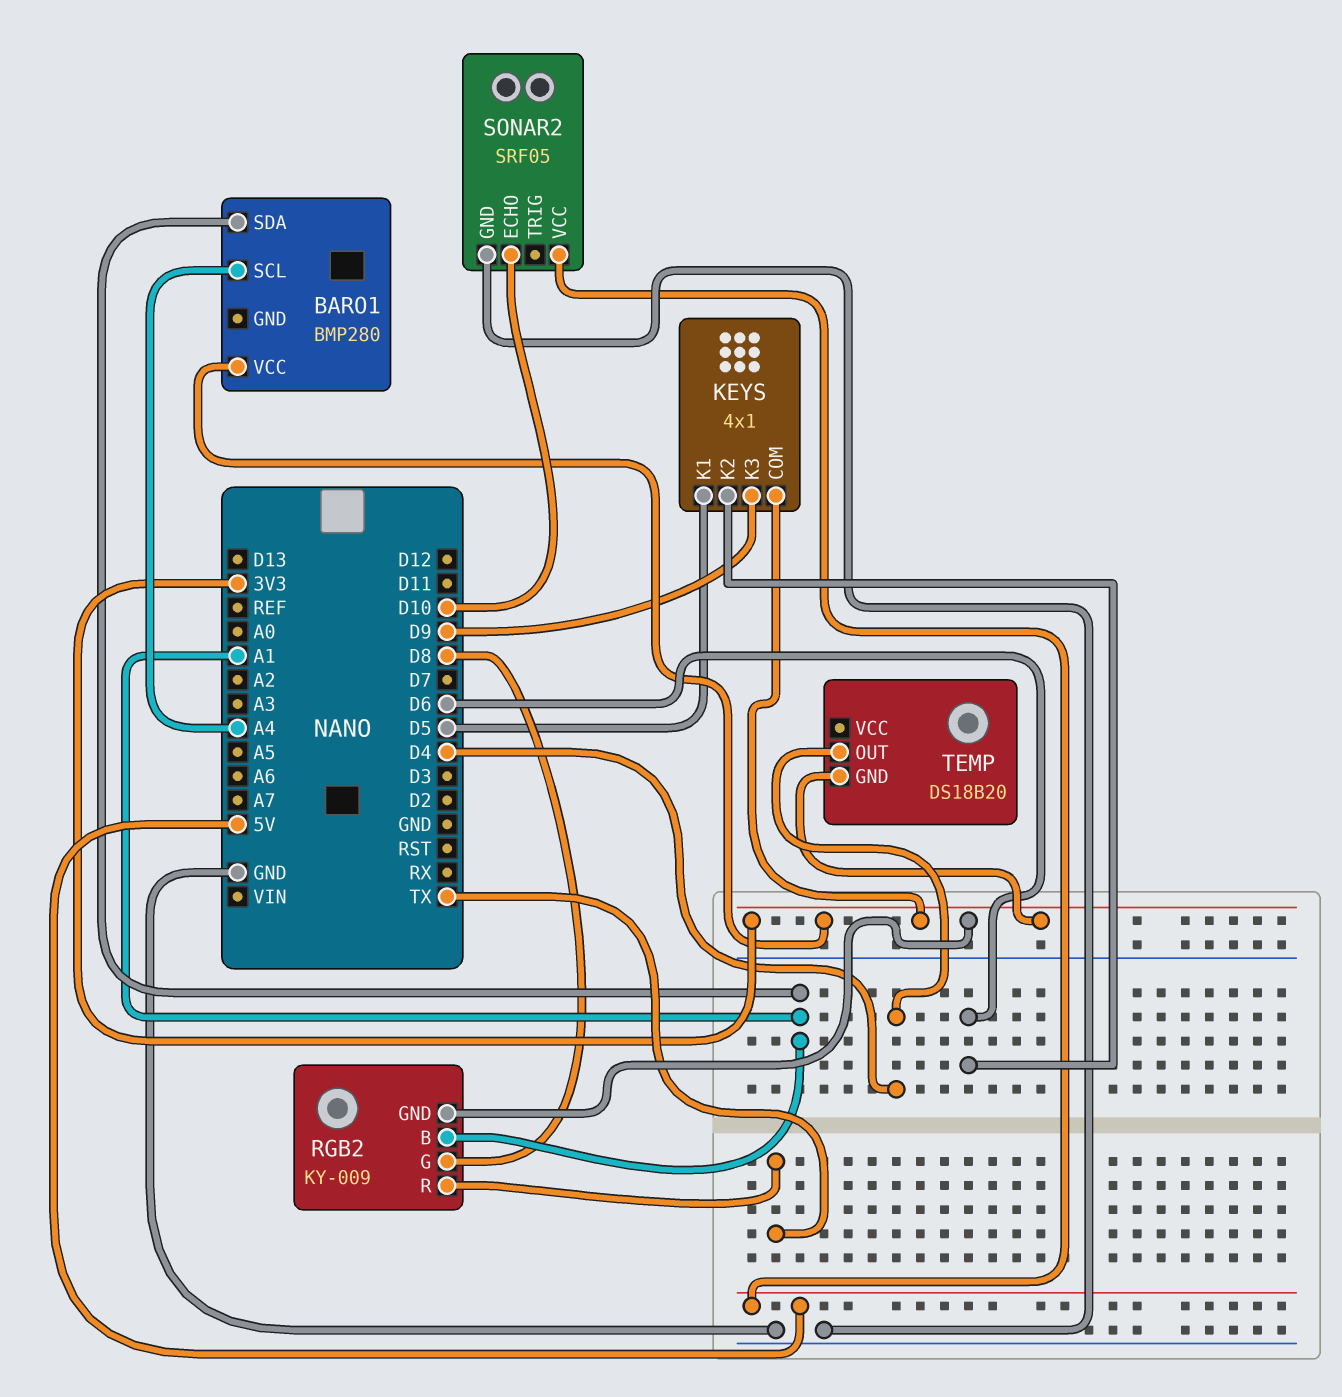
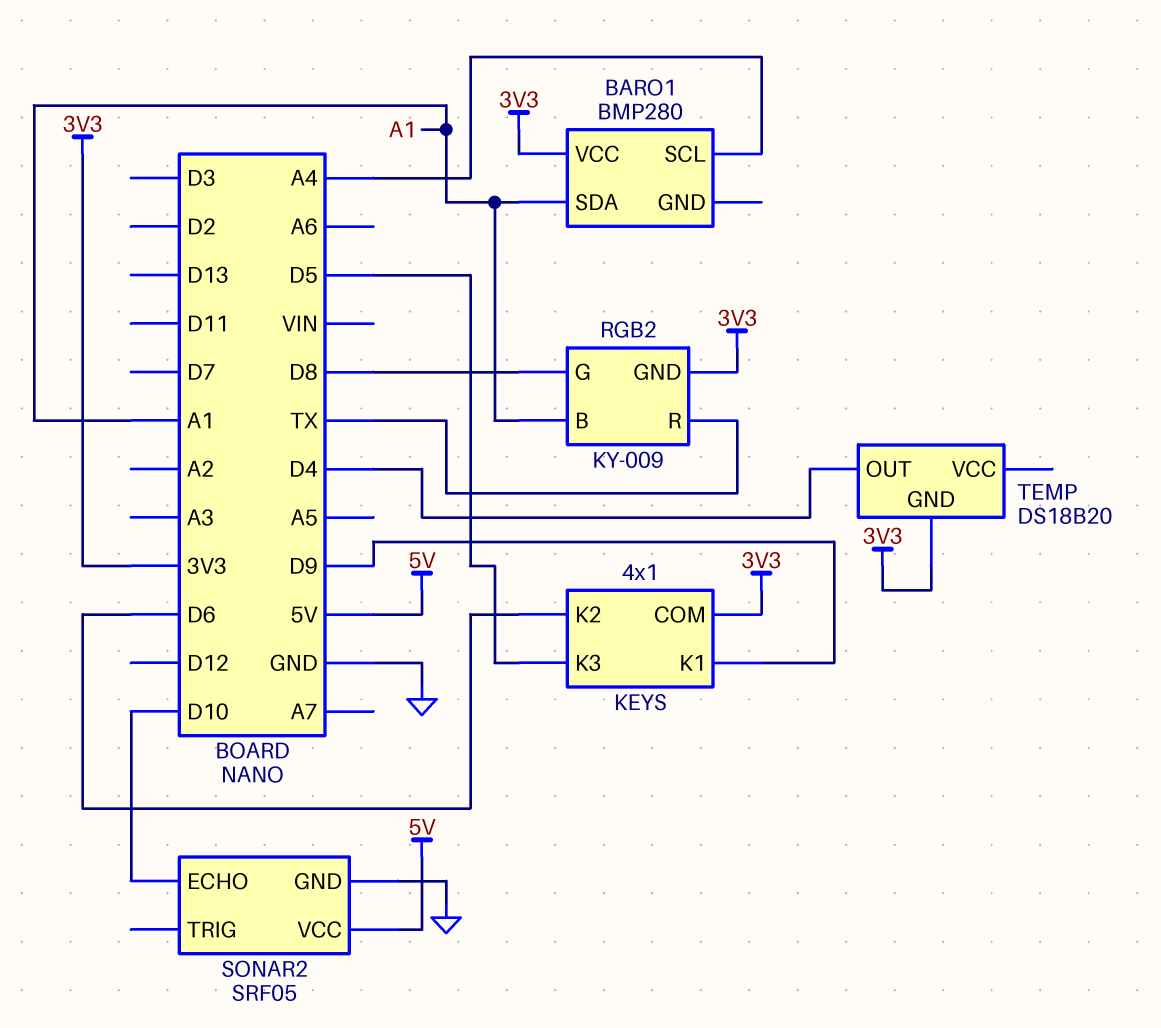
KEYS pin K1: D5 -> D9
KEYS pin K3: D9 -> D5

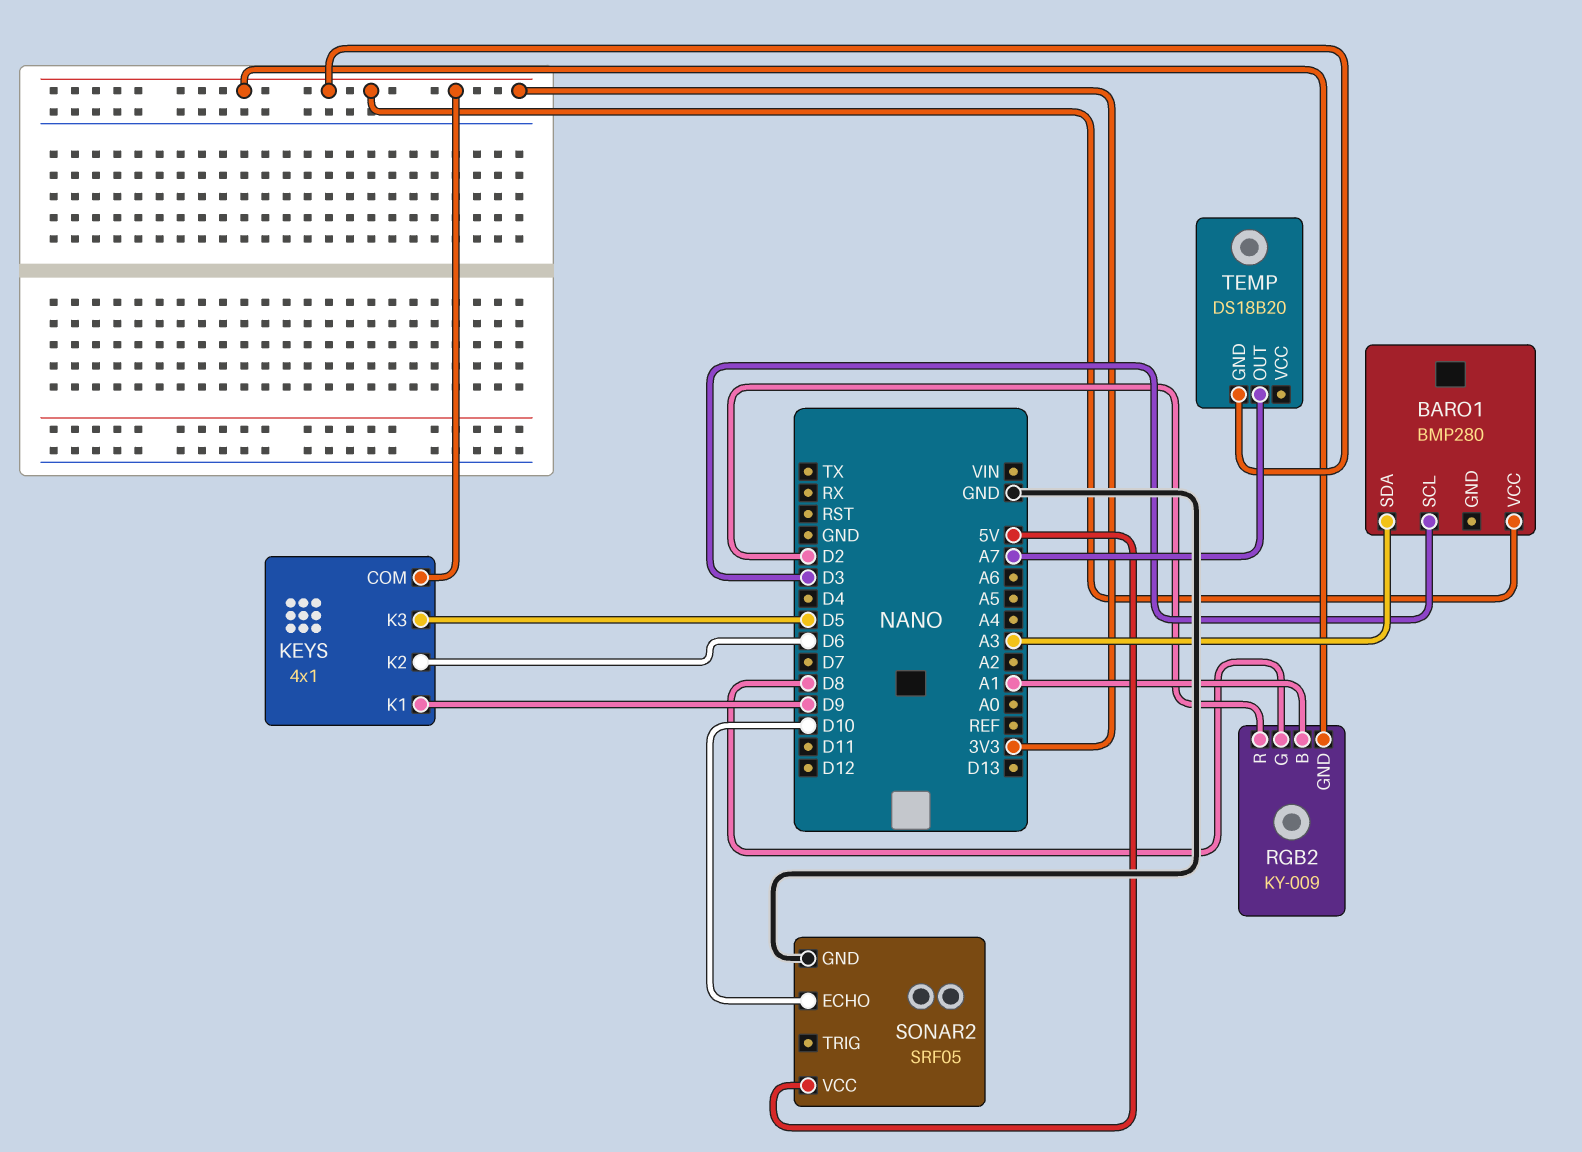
BARO1 pin SCL: A4 -> D3
BARO1 pin SDA: A1 -> A3
RGB2 pin R: TX -> D2
TEMP pin OUT: D4 -> A7

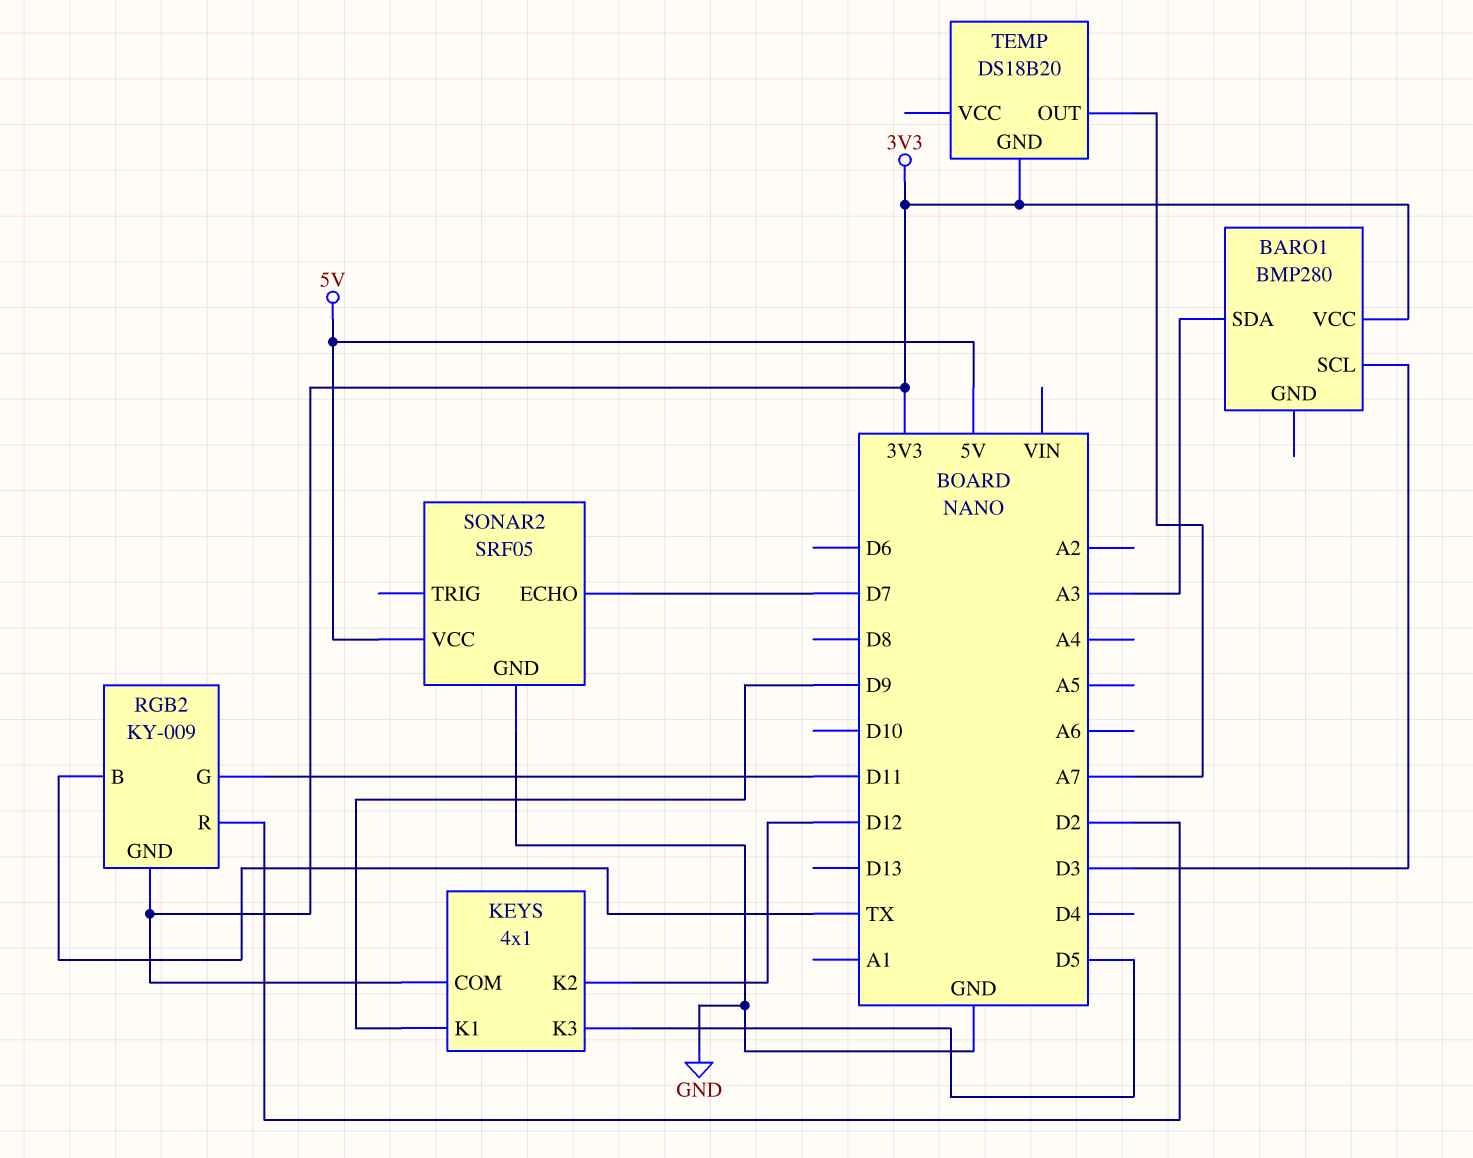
KEYS pin K2: D6 -> D12
RGB2 pin B: A1 -> TX
RGB2 pin G: D8 -> D11
SONAR2 pin ECHO: D10 -> D7

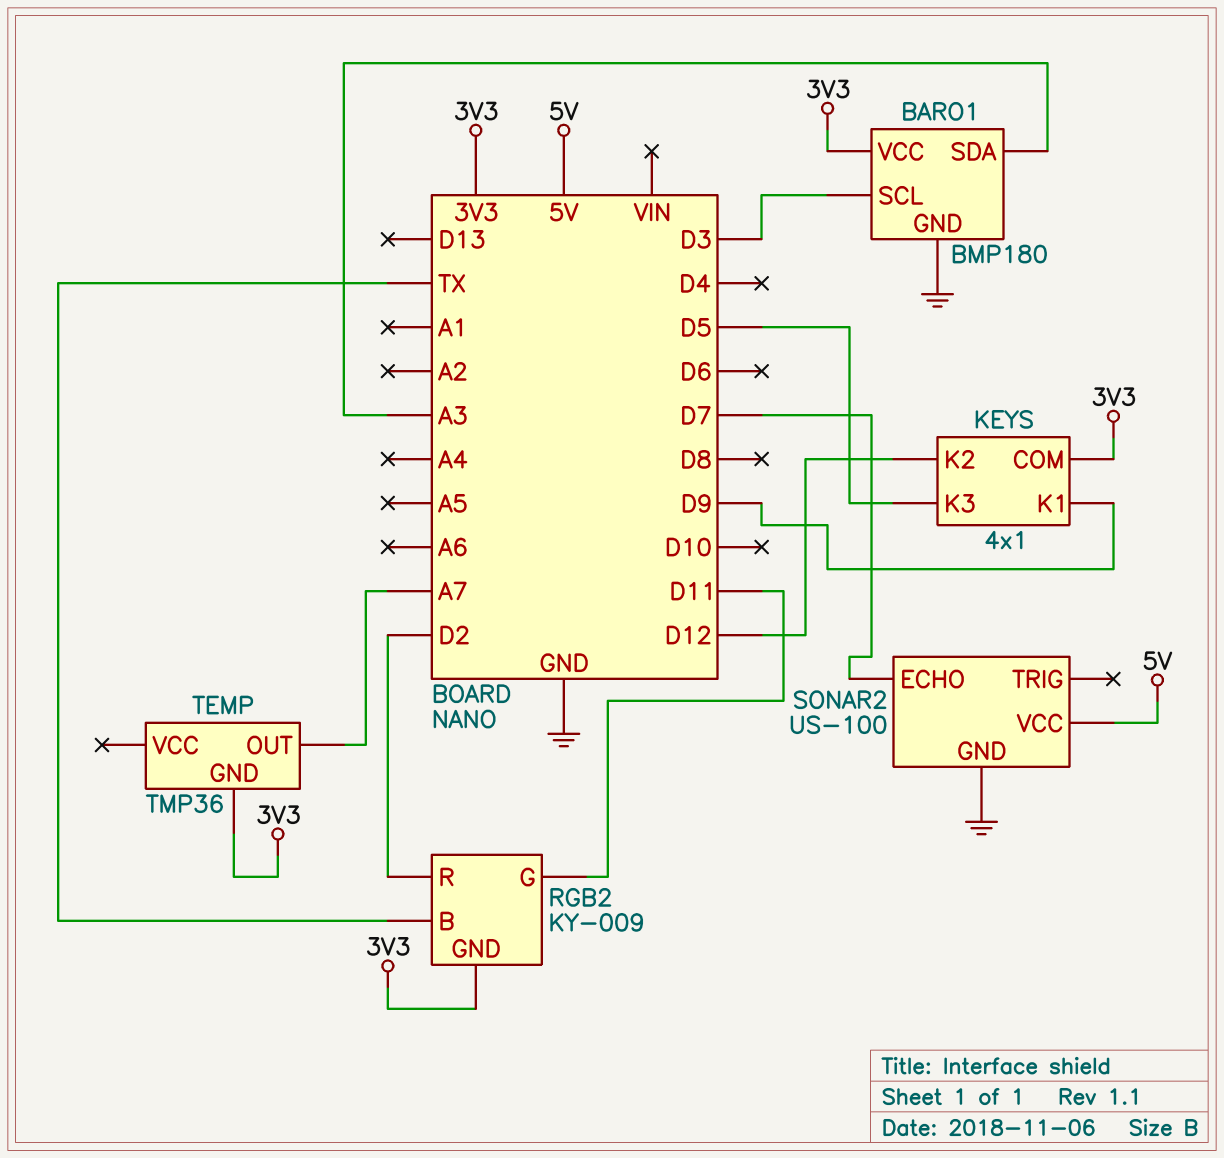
BARO1: BMP280 -> BMP180
BARO1 pin GND: none -> GND
SONAR2: SRF05 -> US-100
TEMP: DS18B20 -> TMP36

